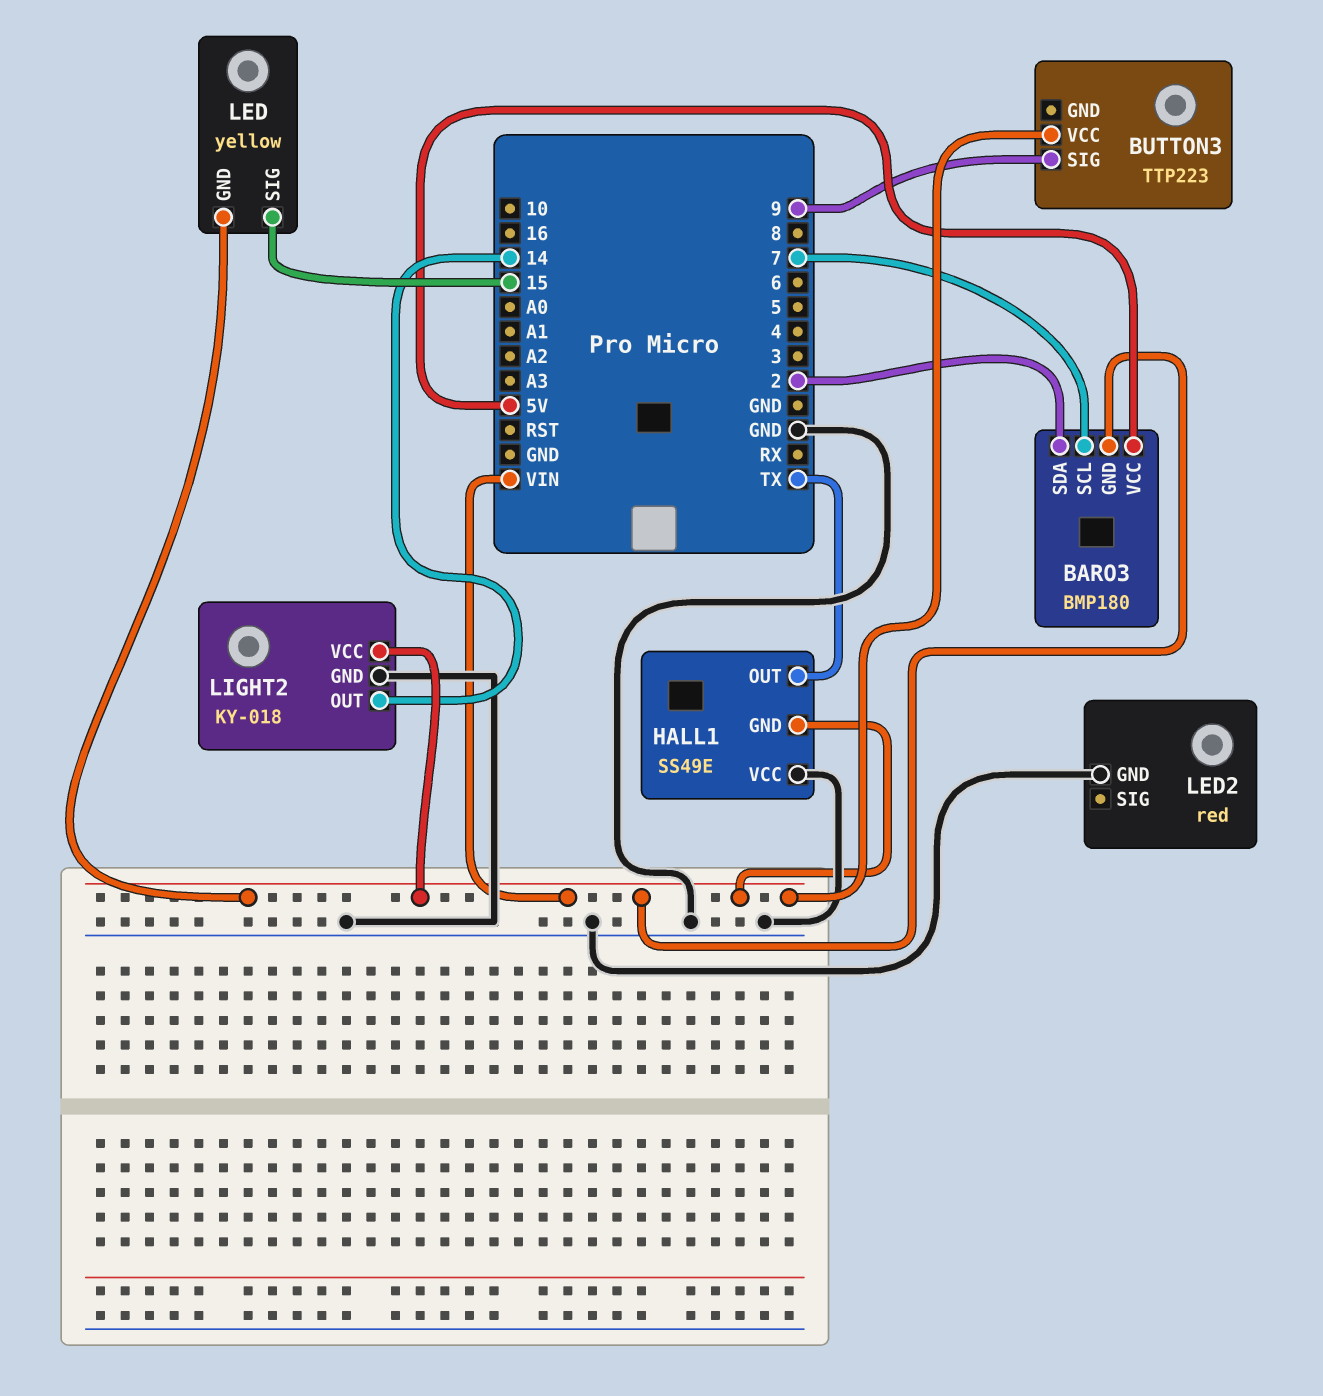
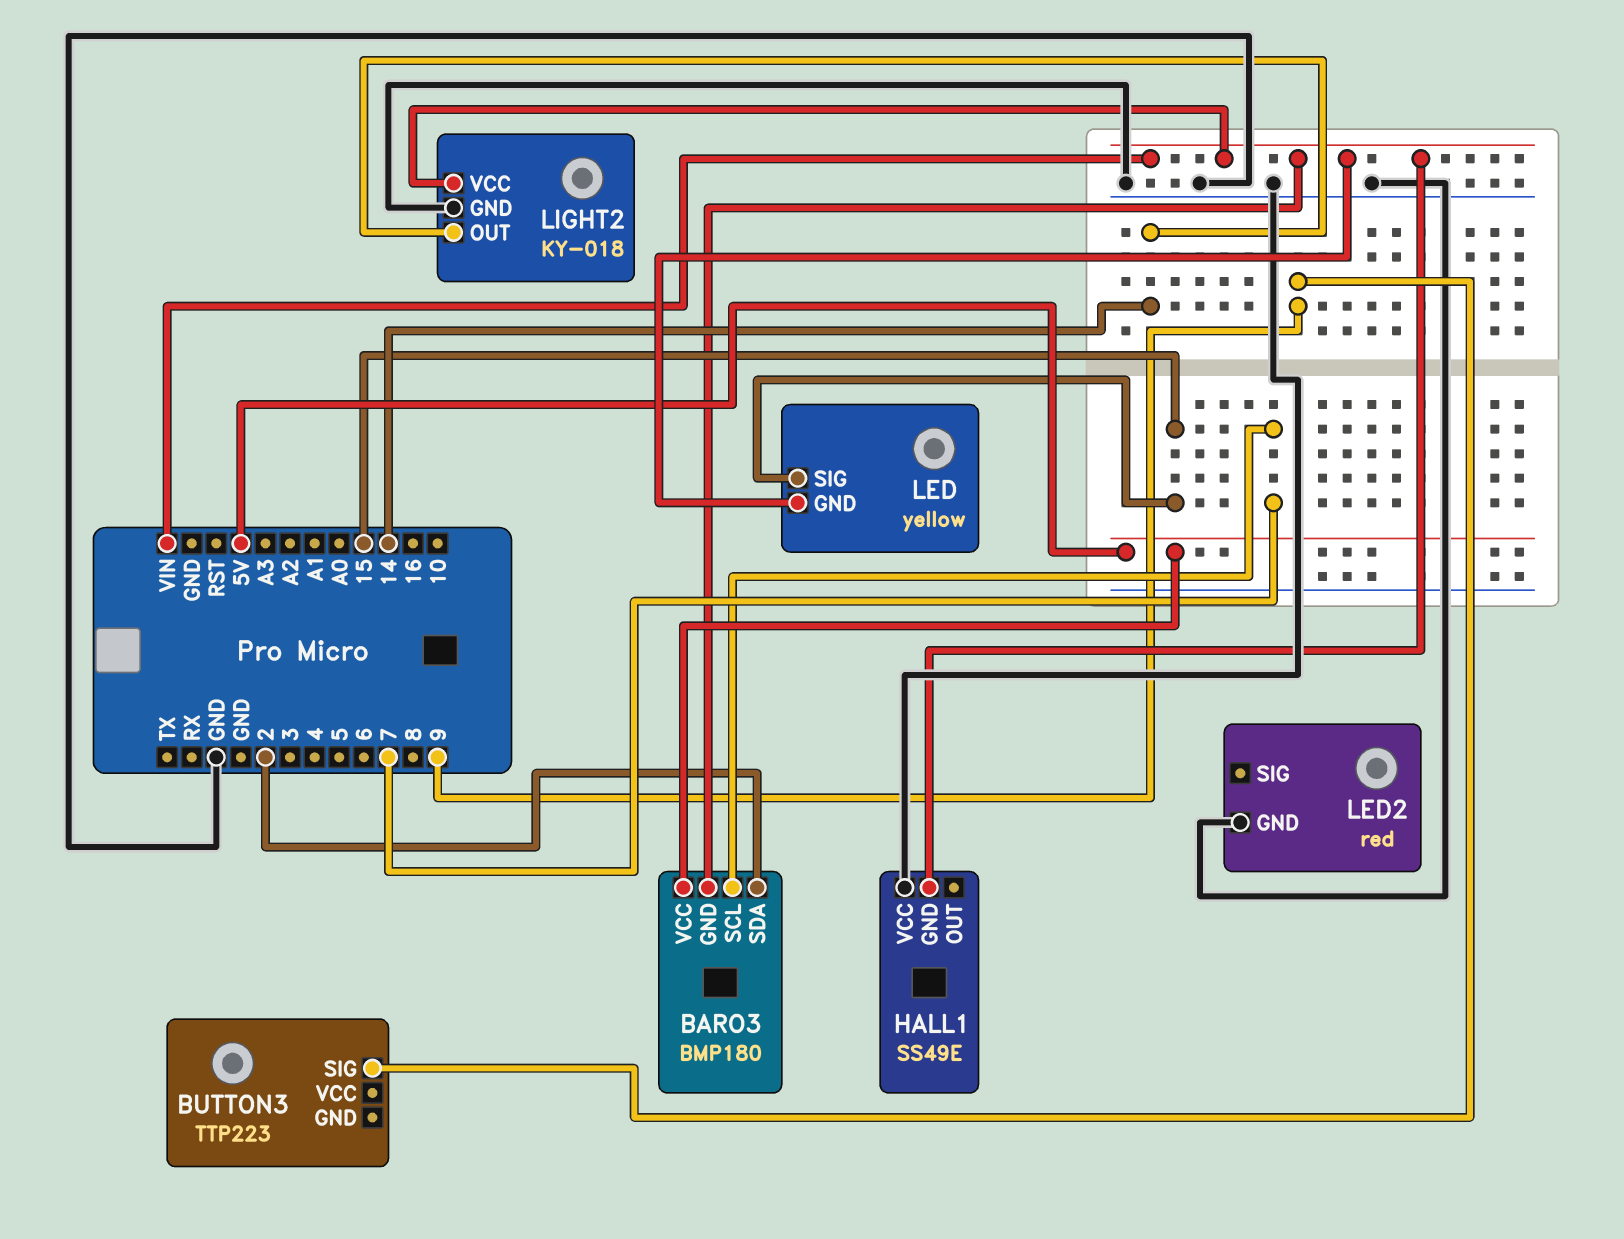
BUTTON3 pin VCC: VIN -> none
HALL1 pin OUT: TX -> none

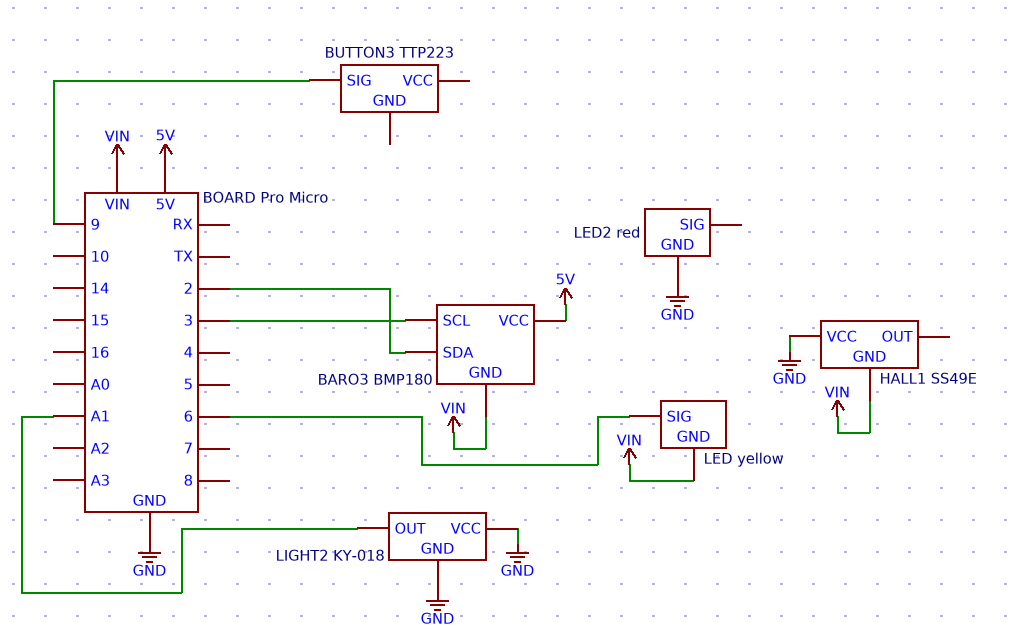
BARO3 pin SCL: 7 -> 3
LED pin SIG: 15 -> 6
LIGHT2 pin OUT: 14 -> A1
LIGHT2 pin VCC: VIN -> GND

